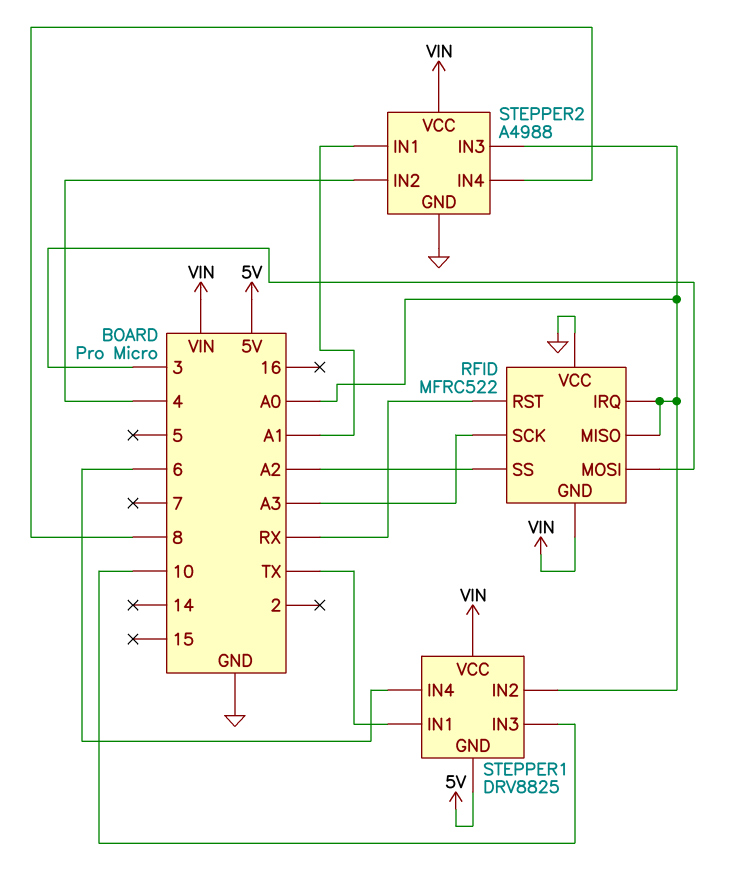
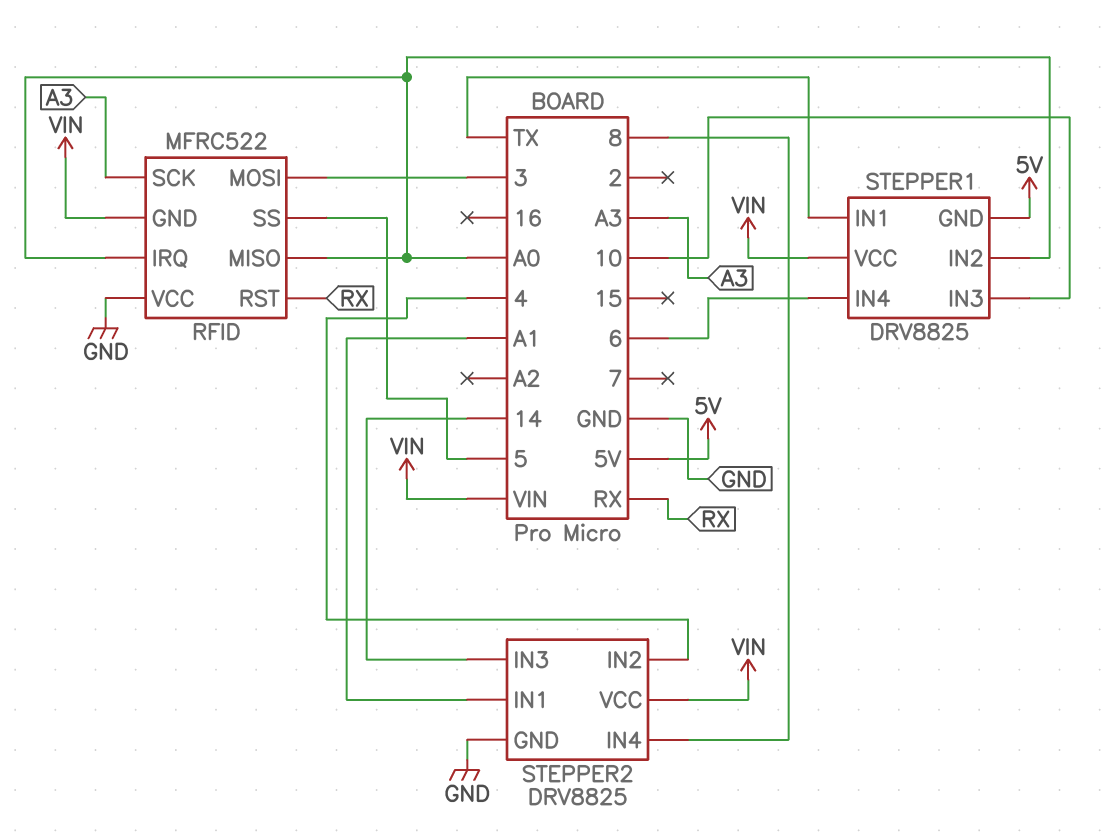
RFID pin SS: A2 -> 5
STEPPER2: A4988 -> DRV8825
STEPPER2 pin IN3: A0 -> 14

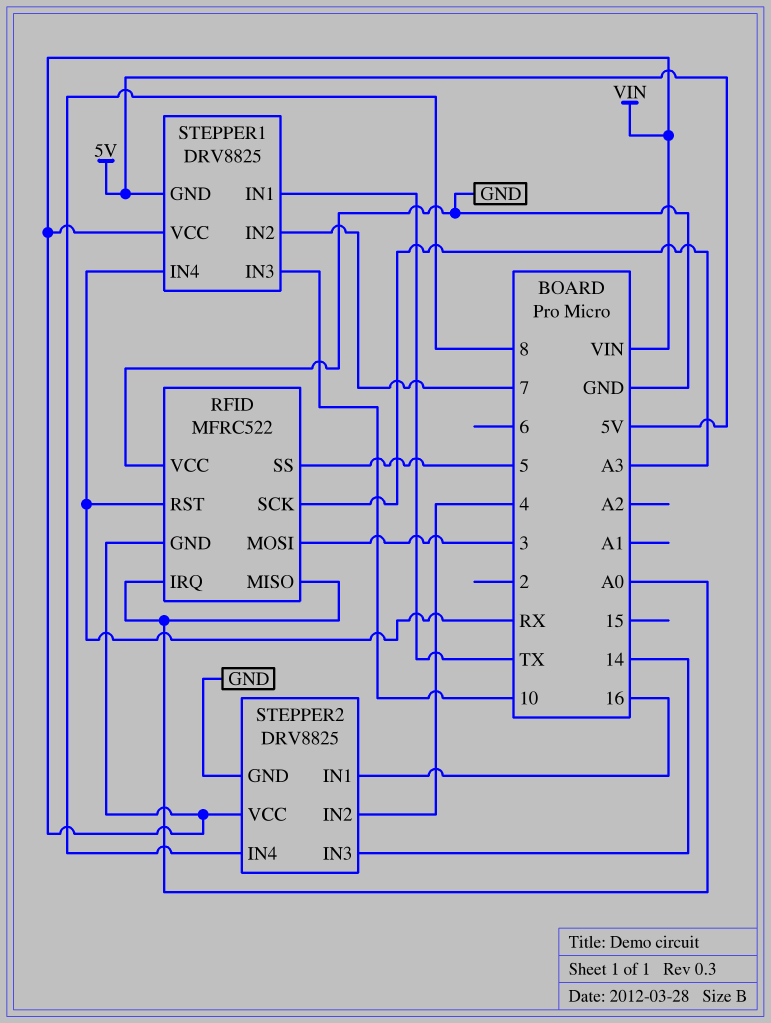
STEPPER1 pin IN2: A0 -> 7
STEPPER1 pin IN4: 6 -> RX
STEPPER2 pin IN1: A1 -> 16

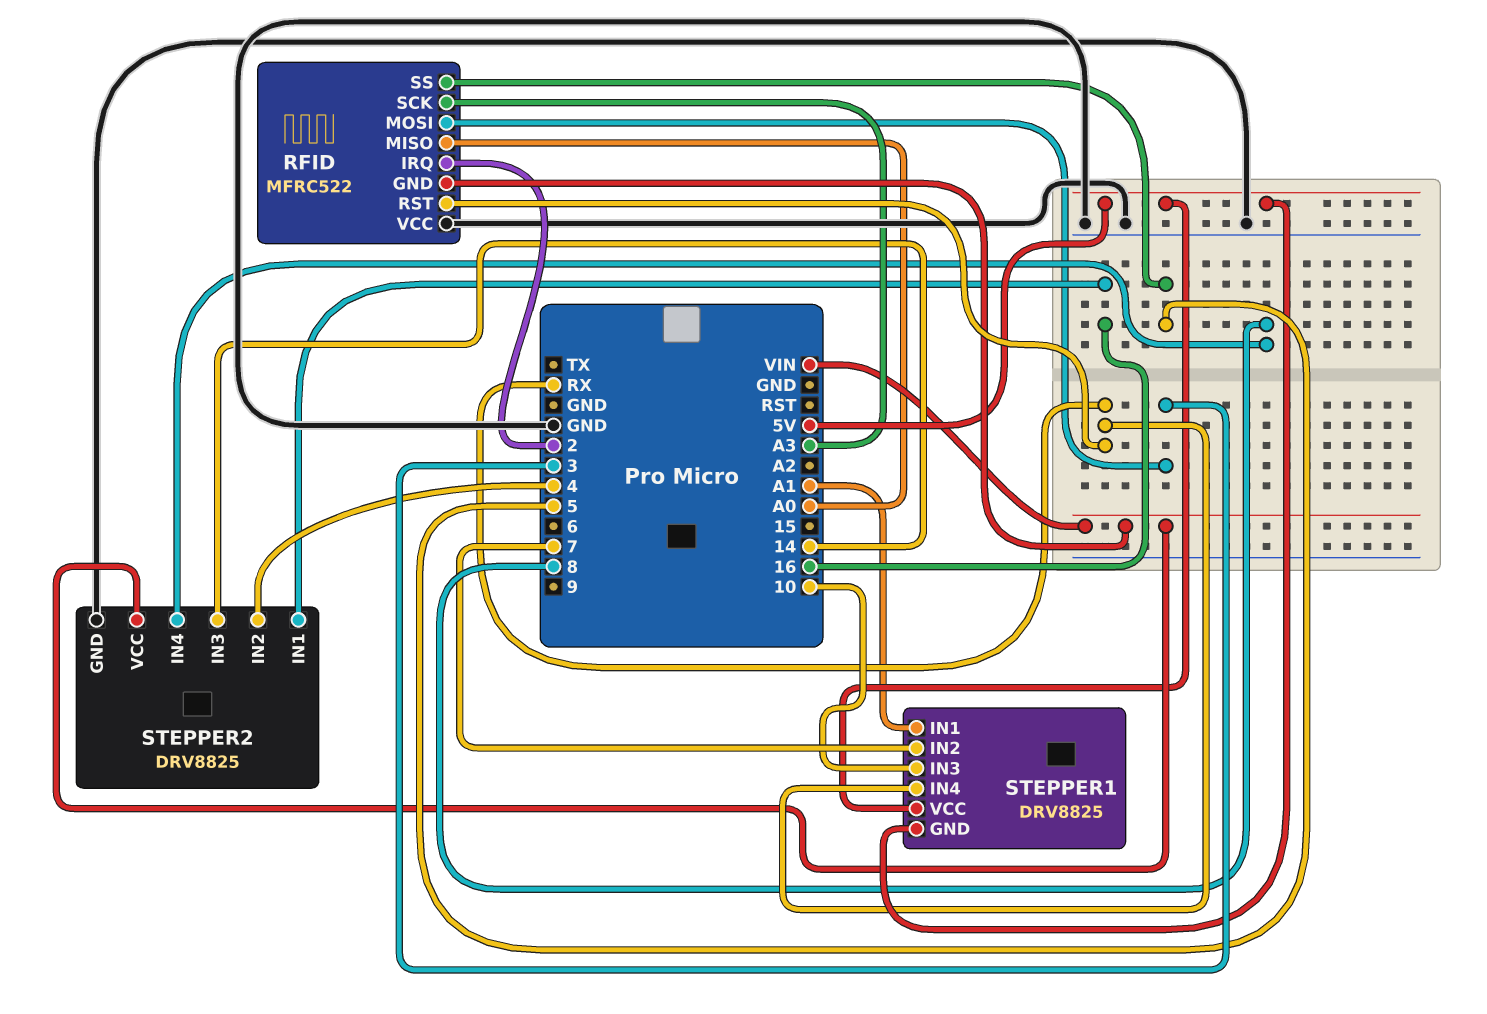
RFID pin IRQ: A0 -> 2
STEPPER1 pin IN1: TX -> A1
STEPPER1 pin VCC: VIN -> 5V

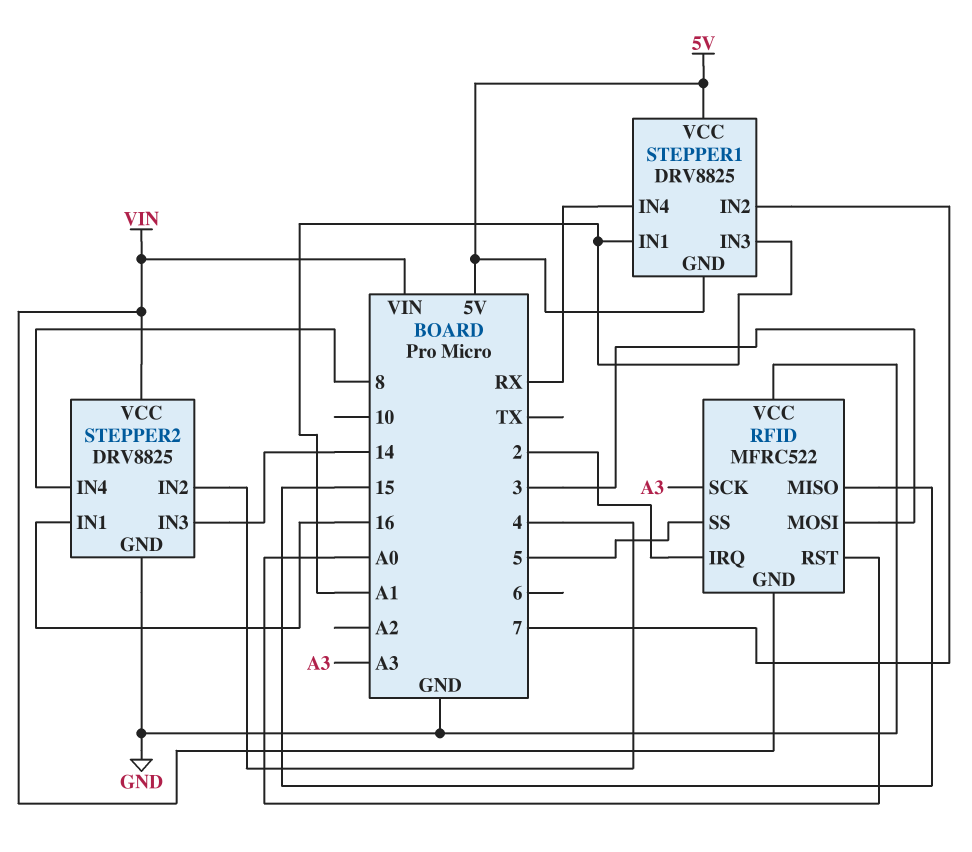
RFID pin MISO: A0 -> 15
RFID pin RST: RX -> A0
STEPPER1 pin IN3: 10 -> A1

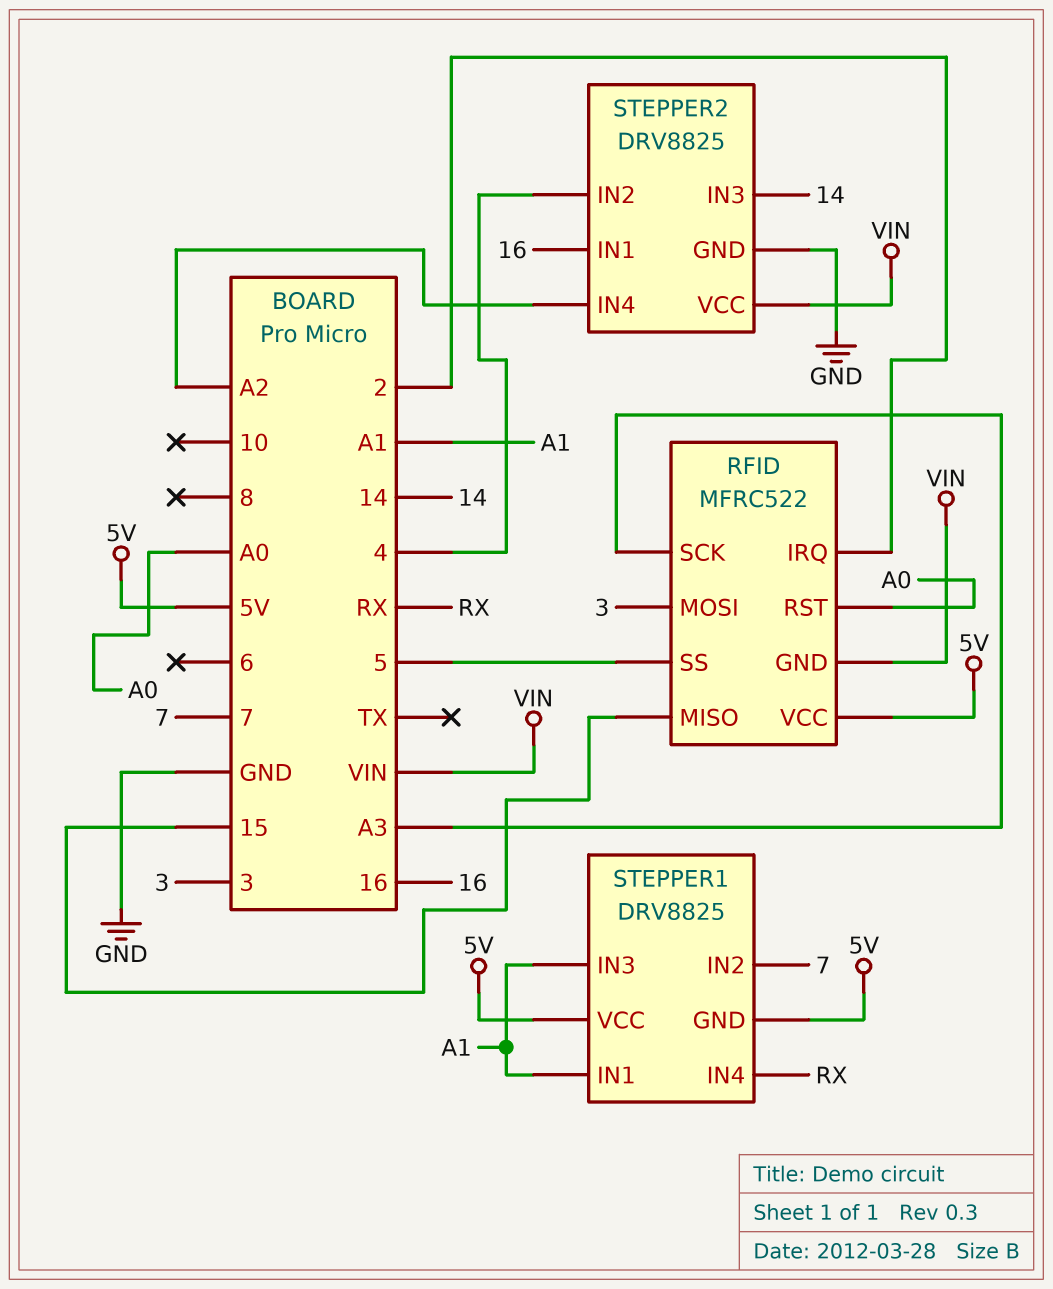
RFID pin VCC: GND -> 5V
STEPPER2 pin IN4: 8 -> A2

